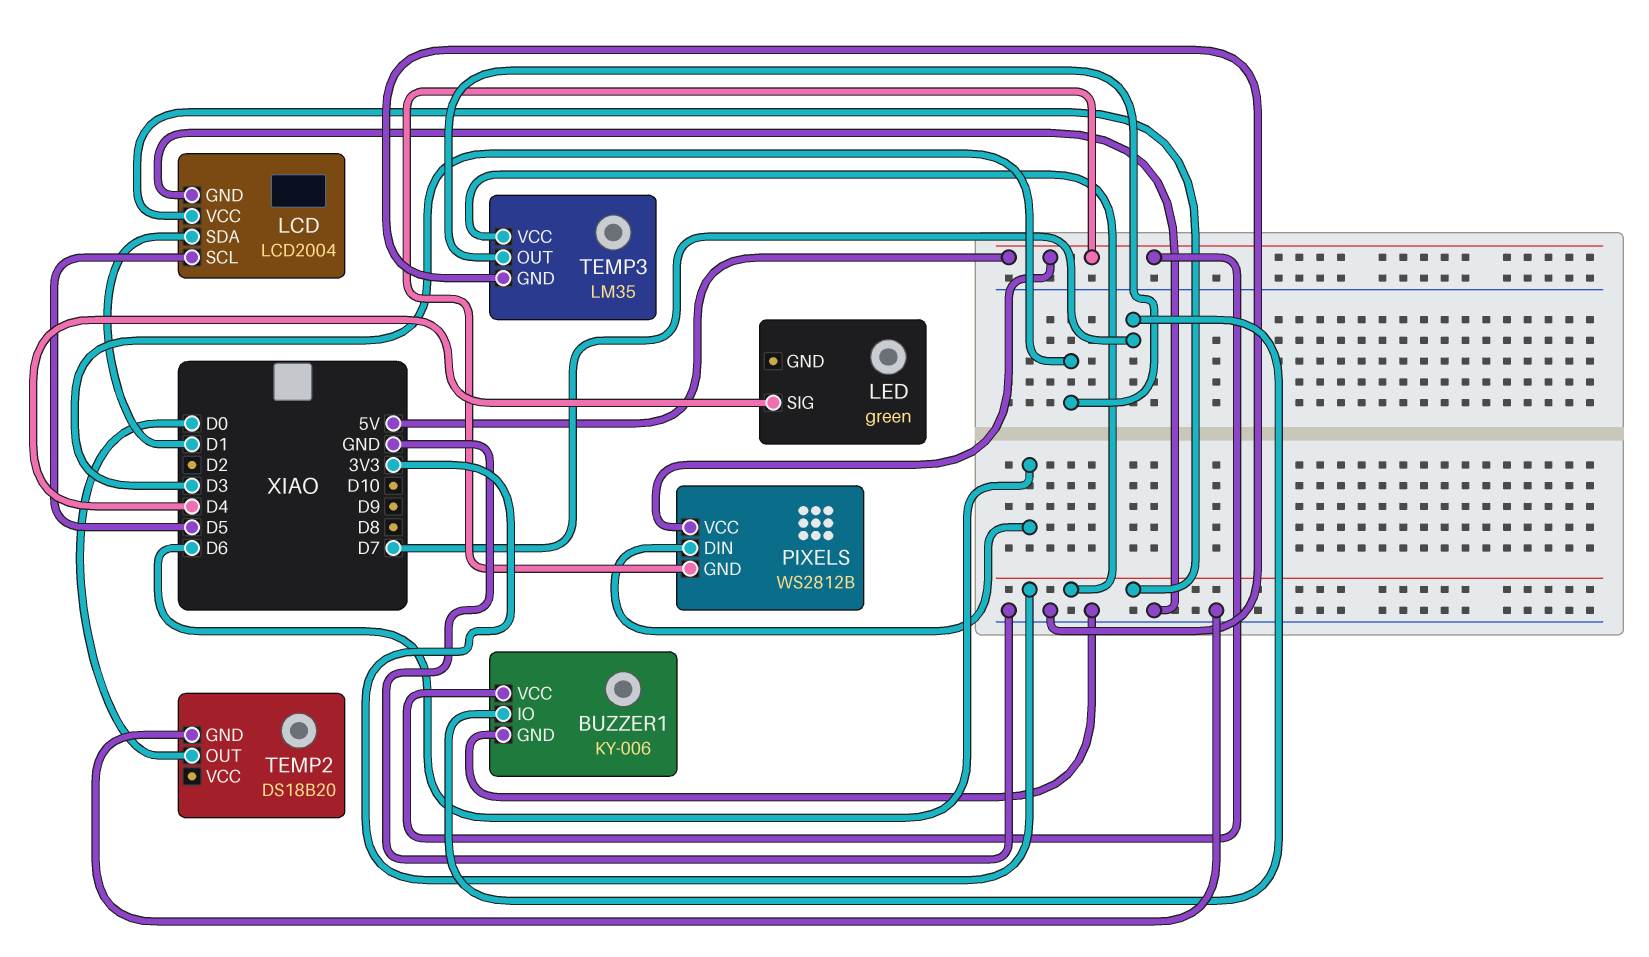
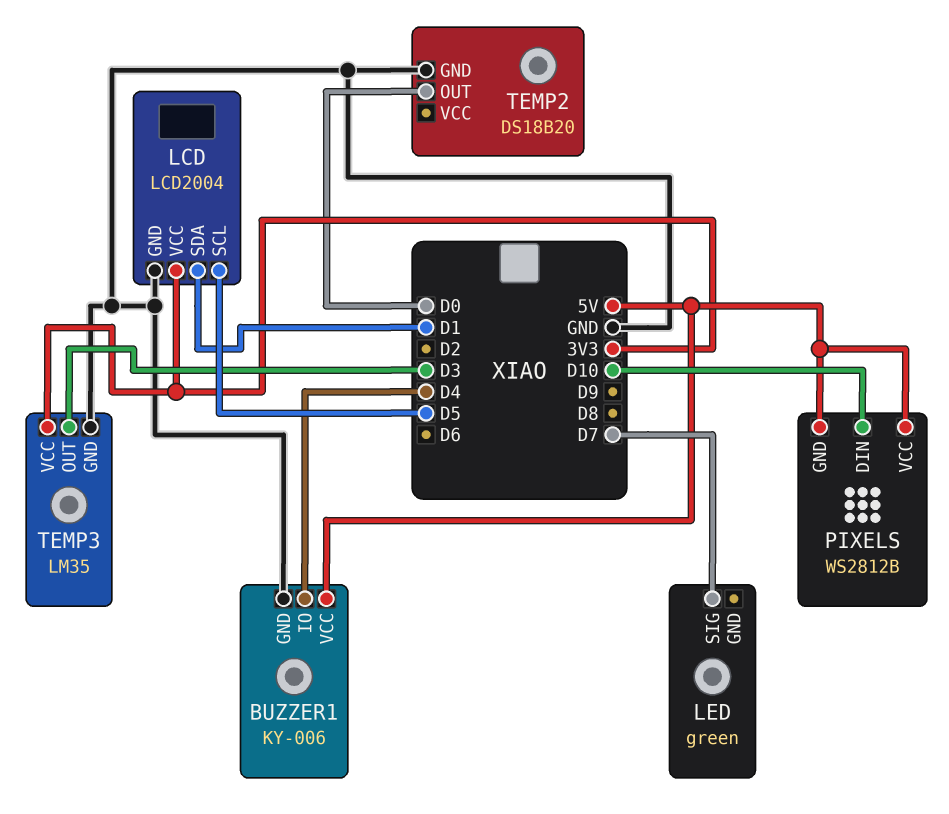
BUZZER1 pin IO: D7 -> D4
LED pin SIG: D4 -> D7
PIXELS pin DIN: D6 -> D10

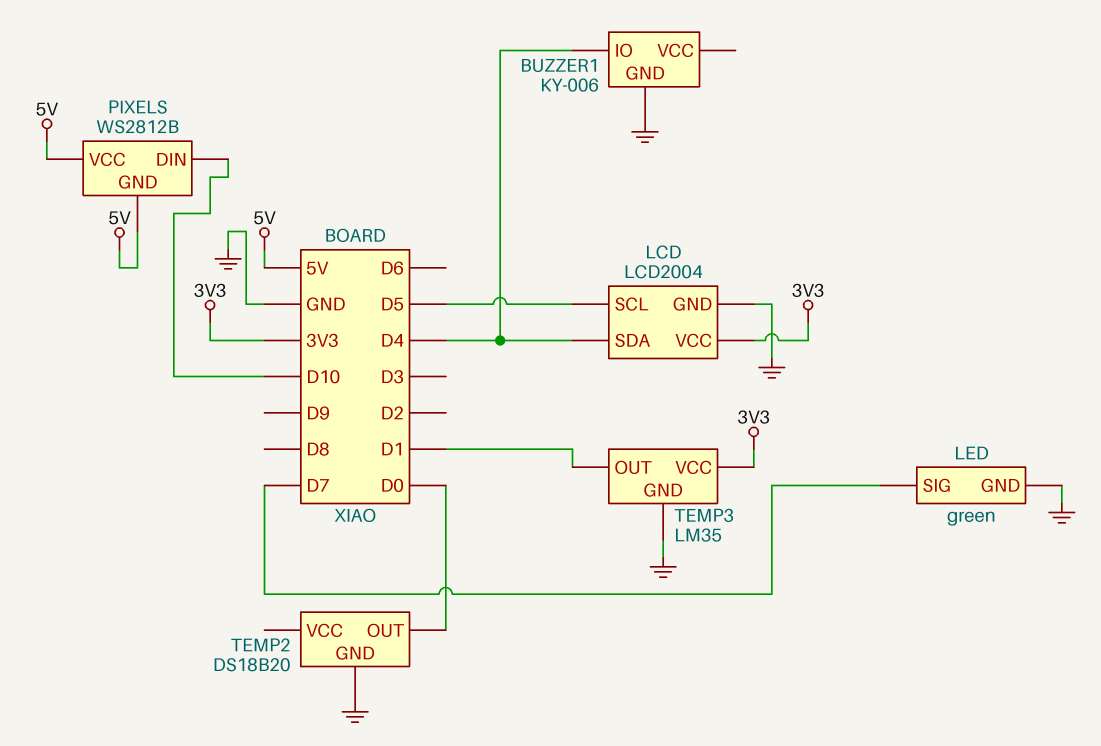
BUZZER1 pin VCC: 5V -> none
LCD pin SDA: D1 -> D4
LED pin GND: none -> GND
TEMP3 pin OUT: D3 -> D1

